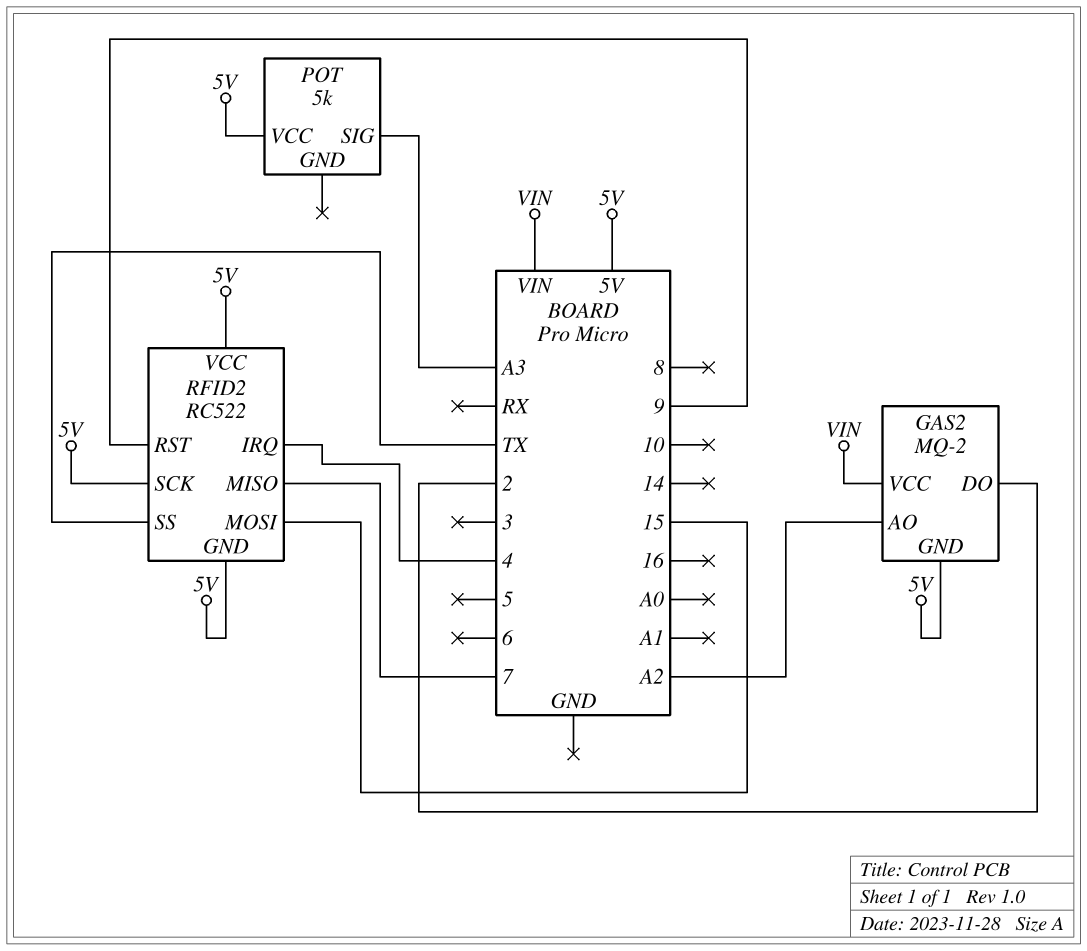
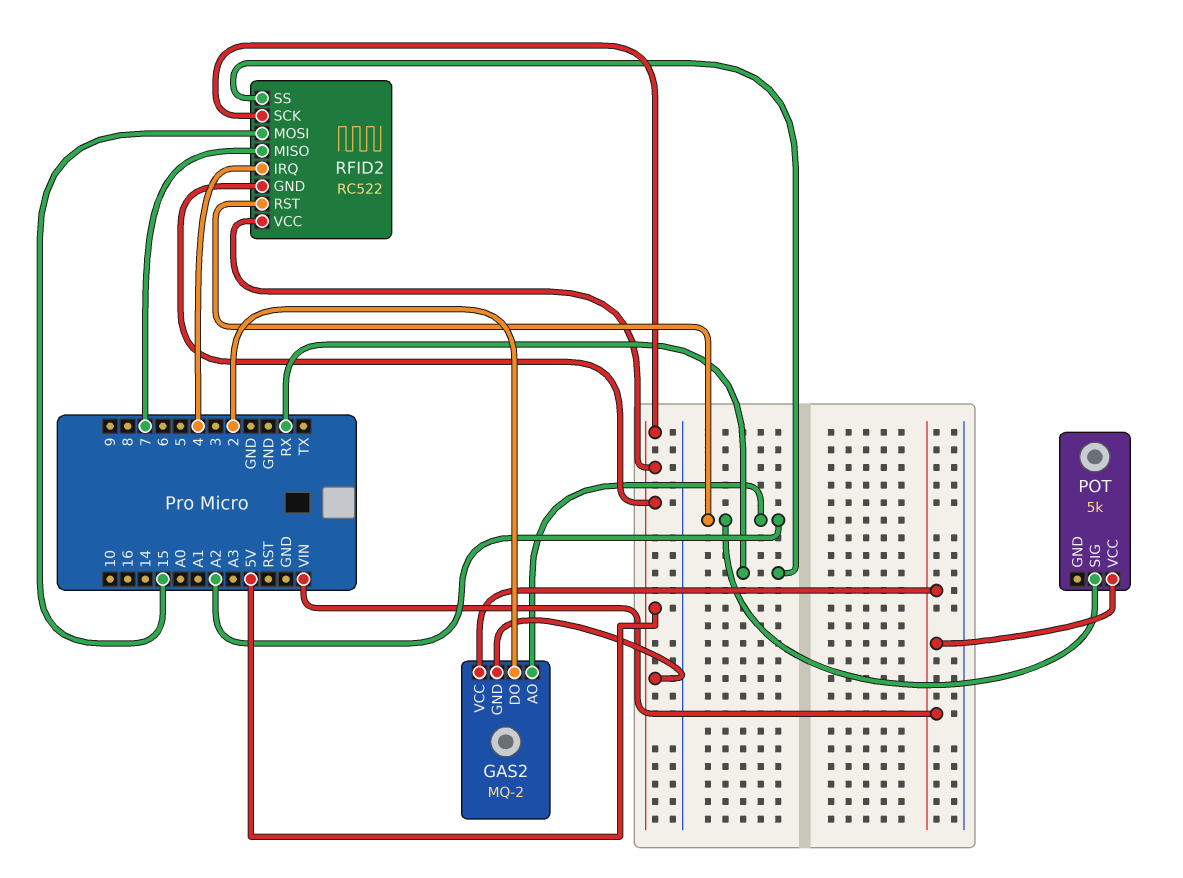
POT pin SIG: A3 -> A2
POT pin VCC: 5V -> VIN
RFID2 pin RST: 9 -> A2
RFID2 pin SS: TX -> RX

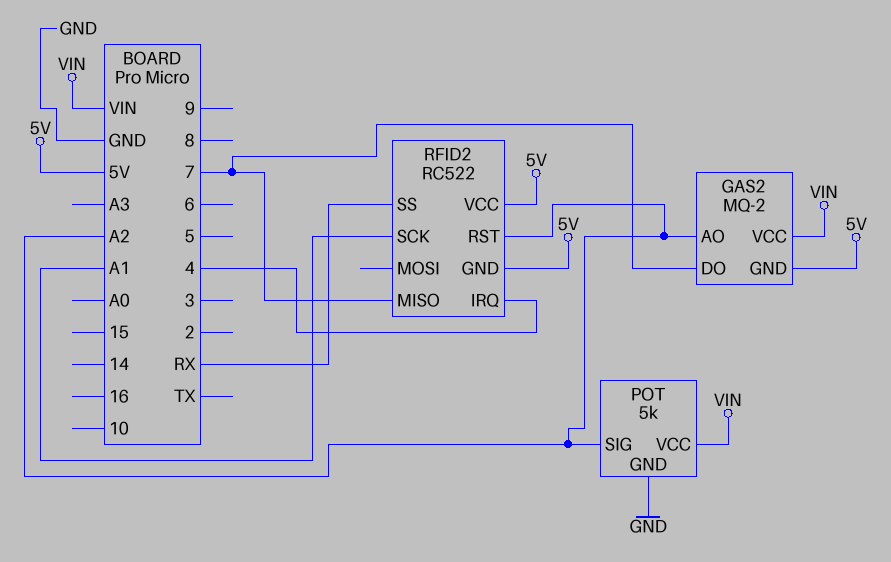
GAS2 pin DO: 2 -> 7
POT pin GND: none -> GND
RFID2 pin MOSI: 15 -> none
RFID2 pin SCK: 5V -> A1

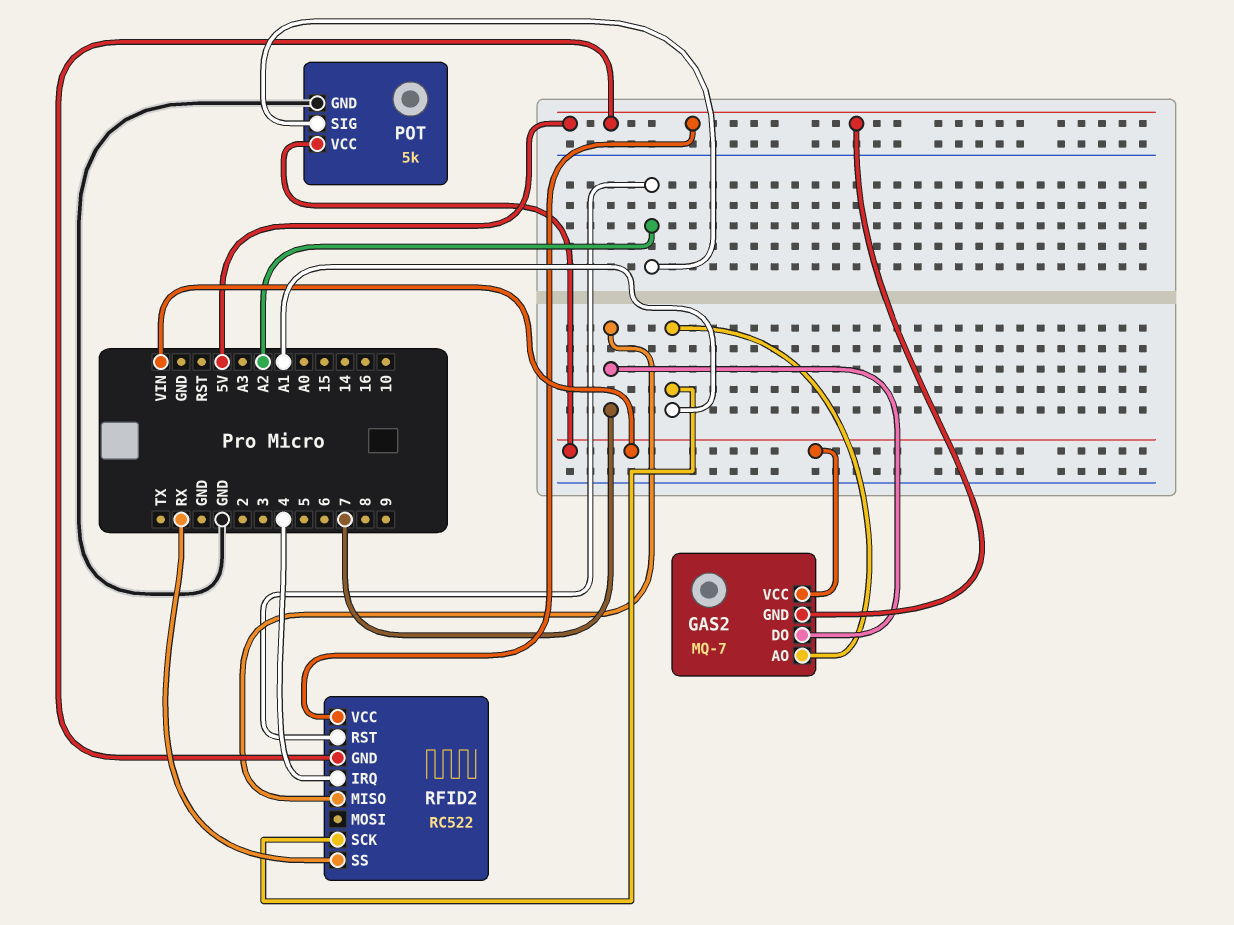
GAS2: MQ-2 -> MQ-7
GAS2 pin AO: A2 -> A1

